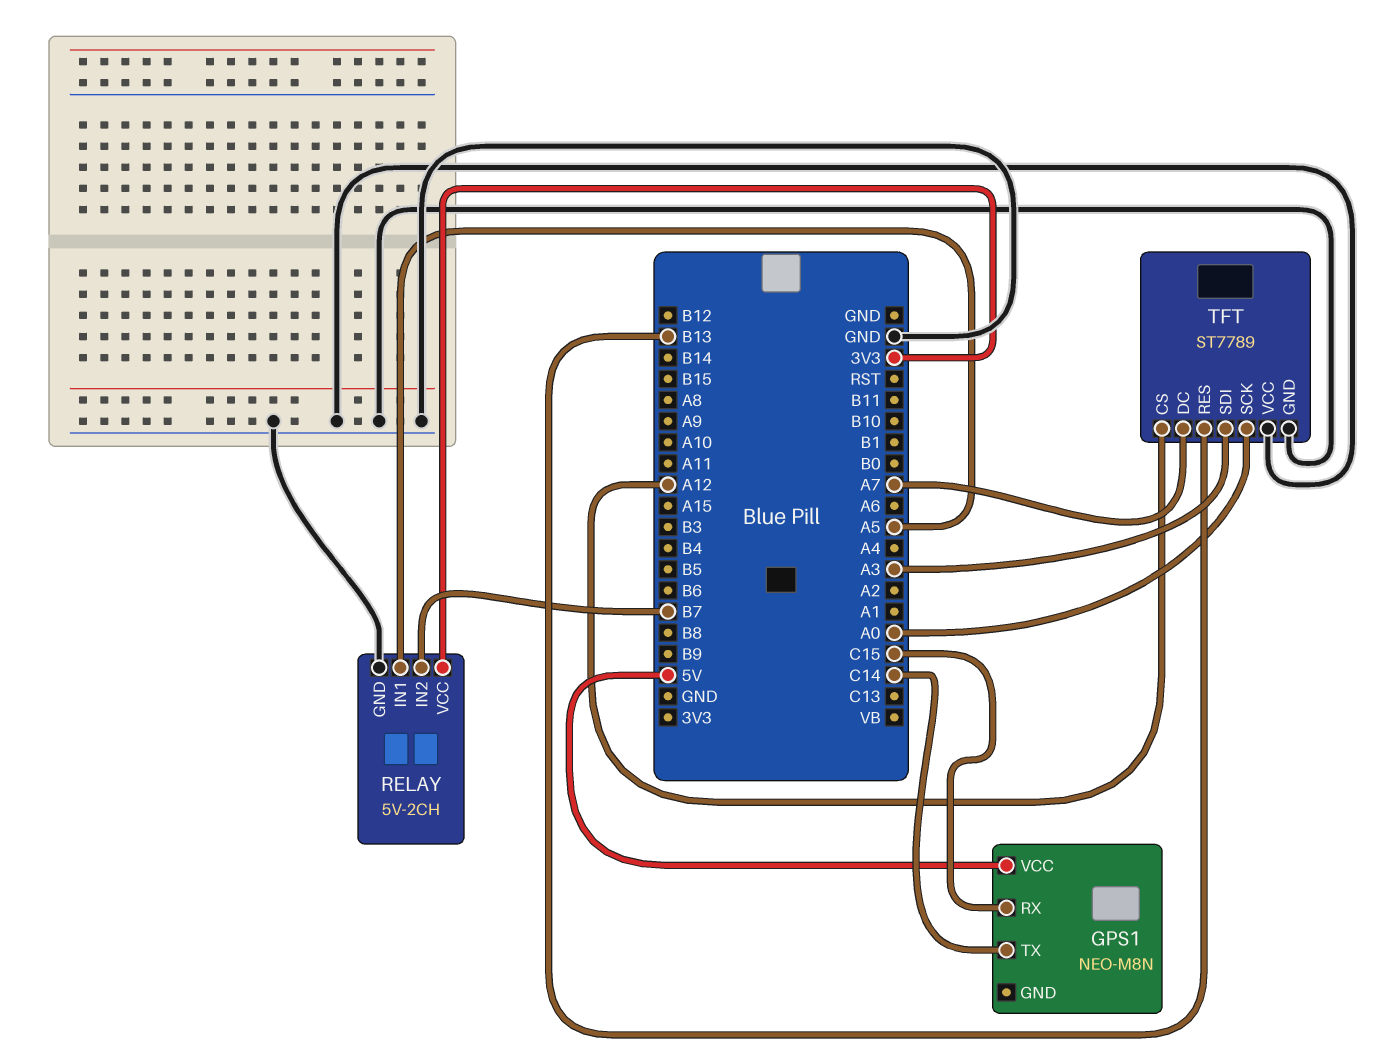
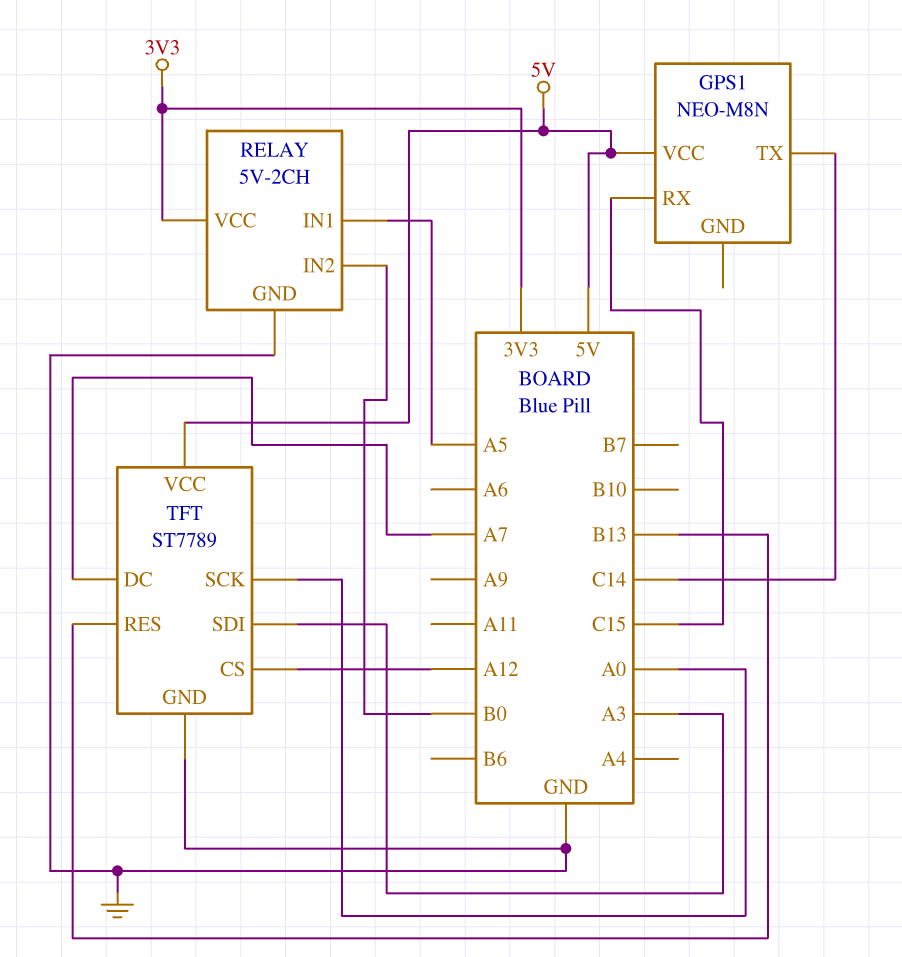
RELAY pin IN2: B7 -> B0
TFT pin VCC: GND -> 5V

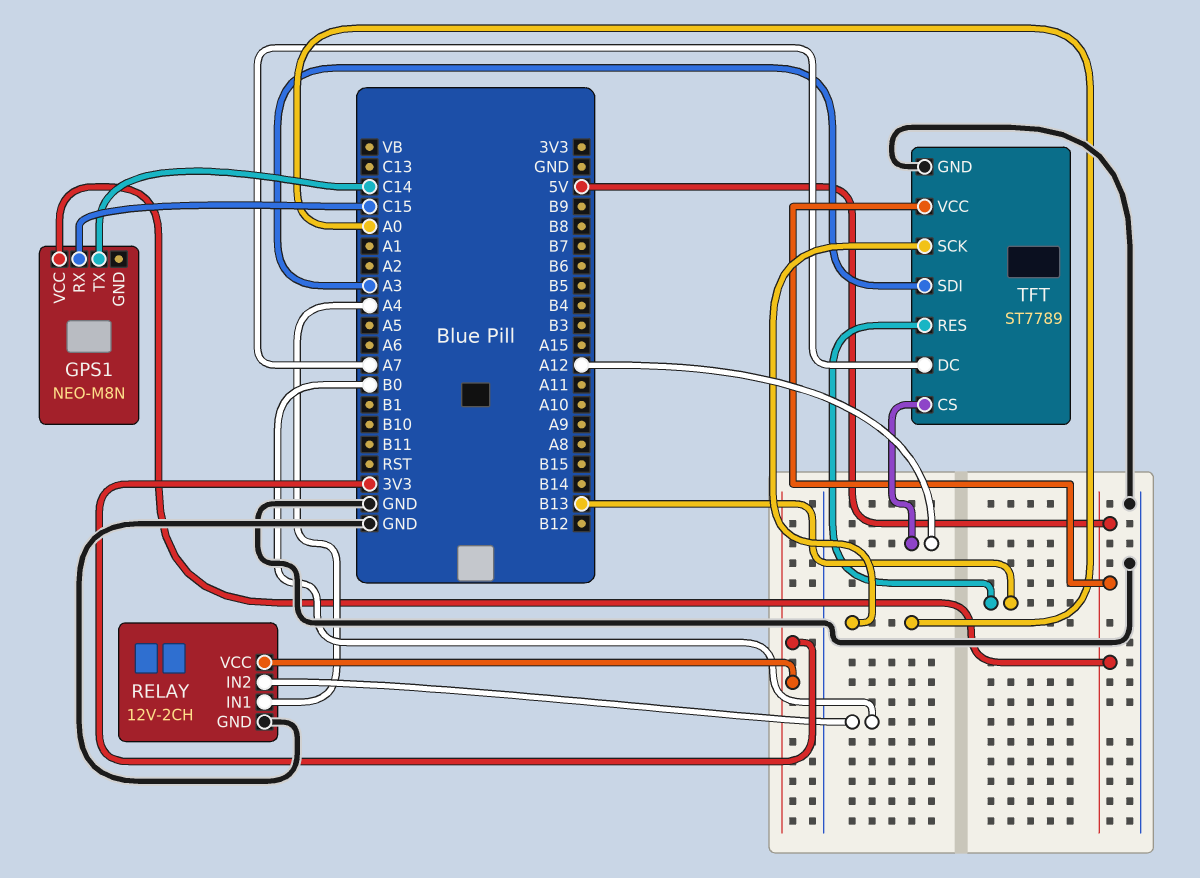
RELAY: 5V-2CH -> 12V-2CH
RELAY pin IN1: A5 -> A4

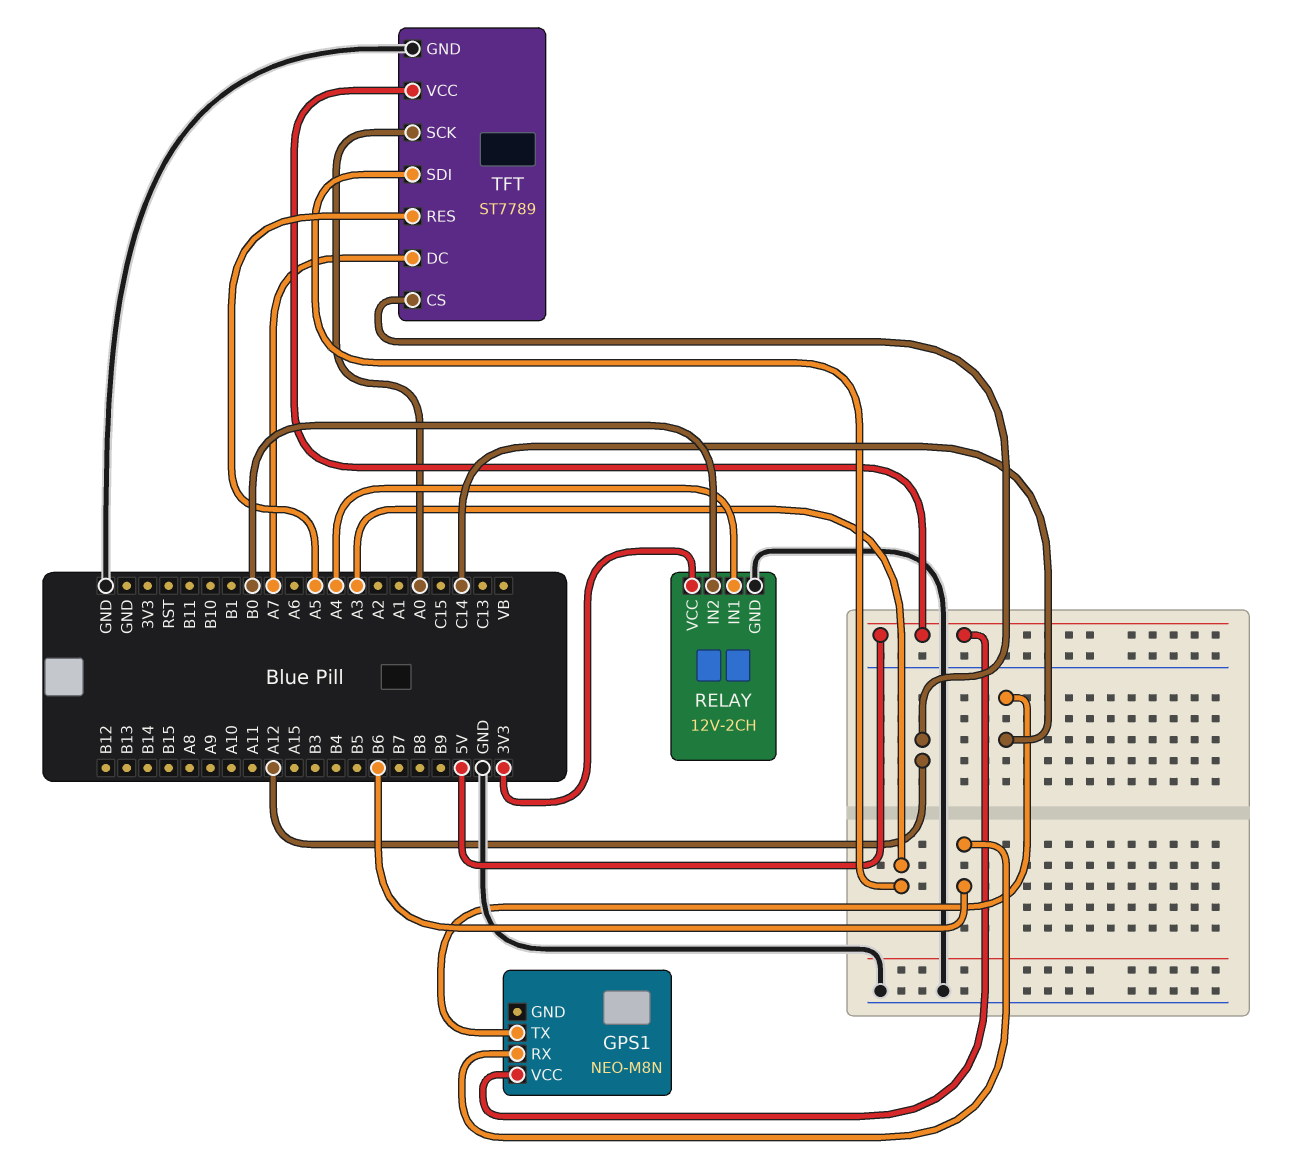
GPS1 pin RX: C15 -> B6
TFT pin RES: B13 -> A5

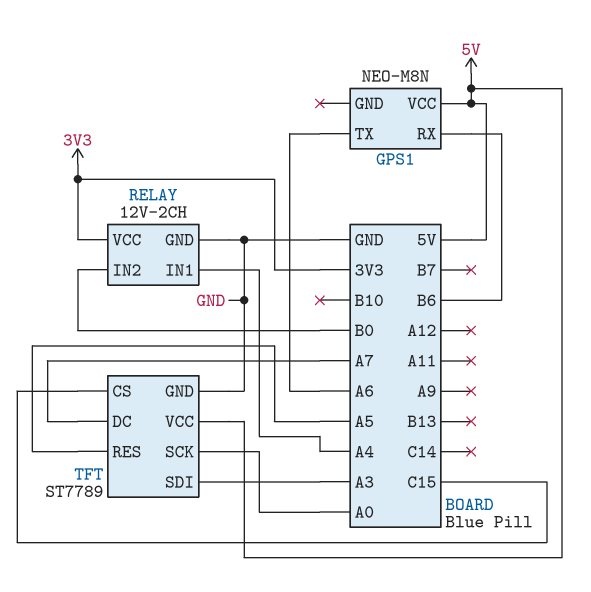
GPS1 pin TX: C14 -> A6
TFT pin CS: A12 -> C15

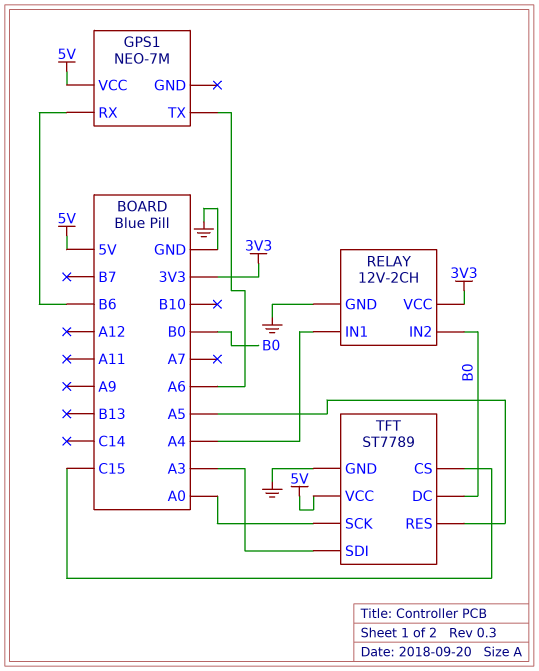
GPS1: NEO-M8N -> NEO-7M
TFT pin DC: A7 -> B0

